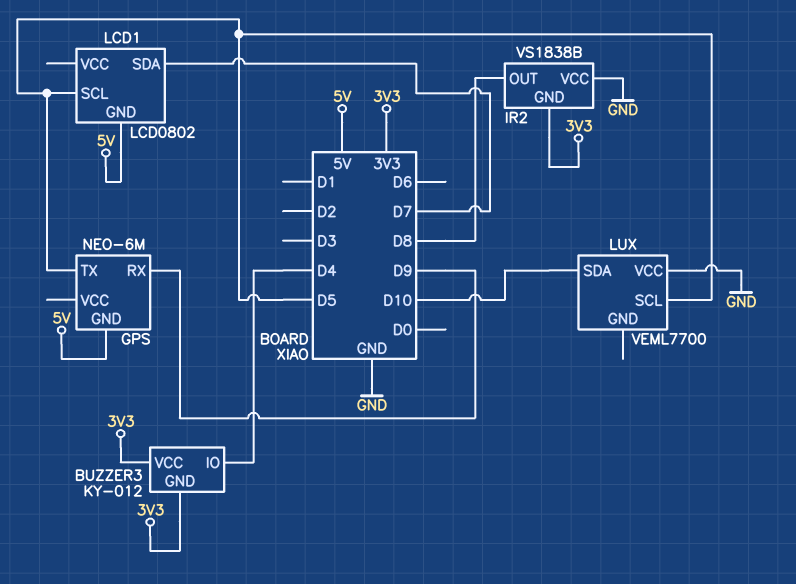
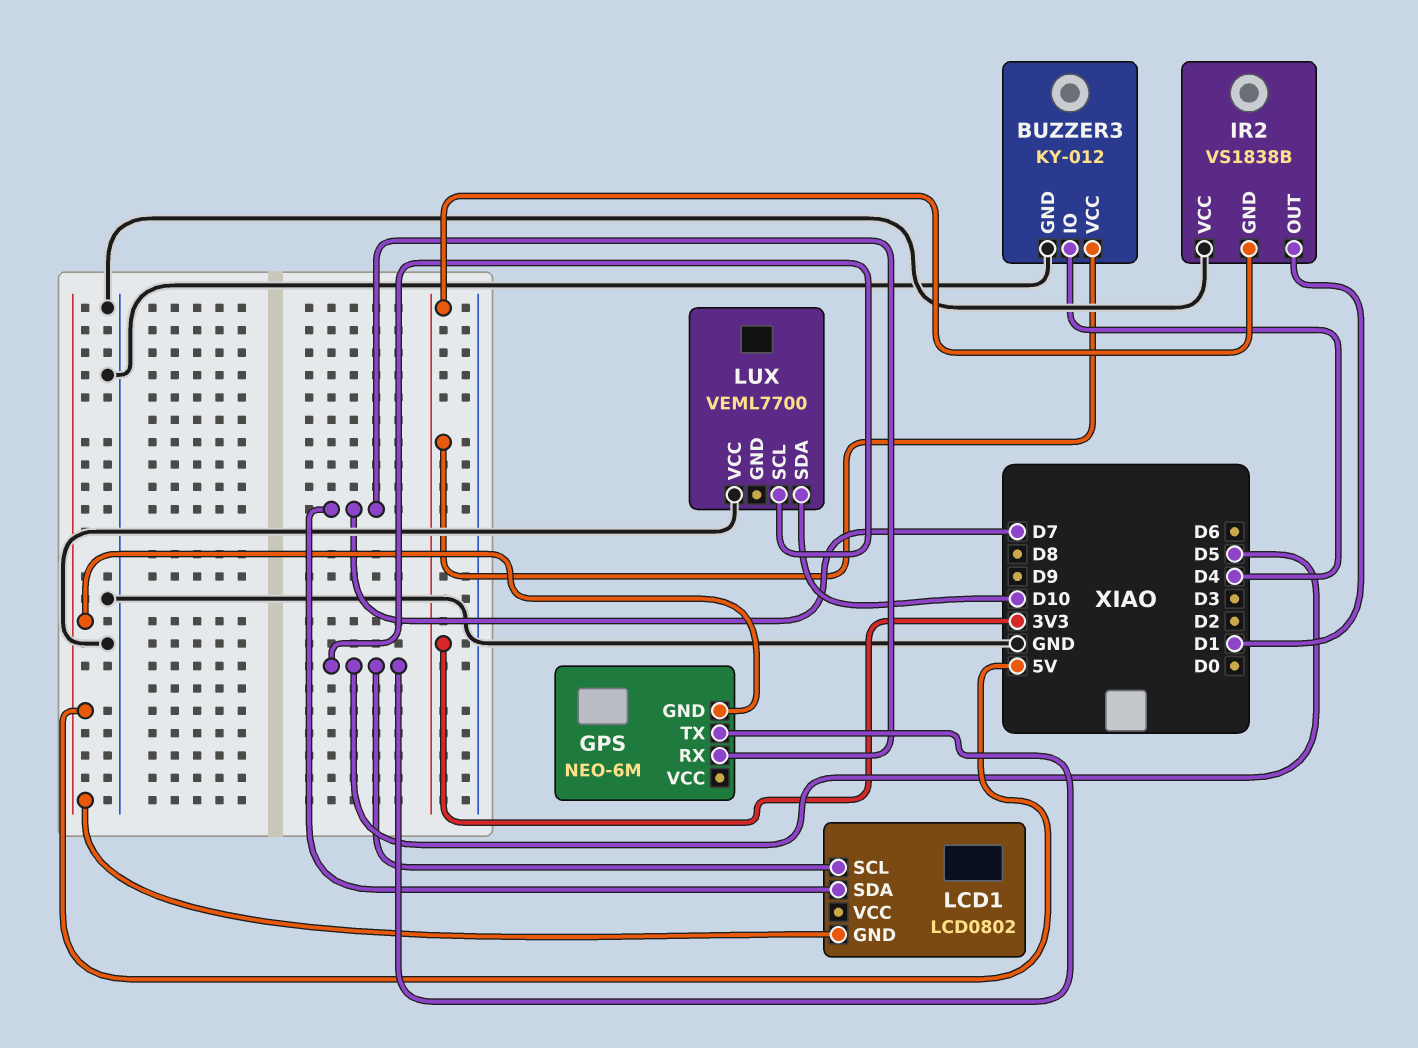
BUZZER3 pin GND: 3V3 -> GND
GPS pin RX: D9 -> D7
IR2 pin OUT: D8 -> D1

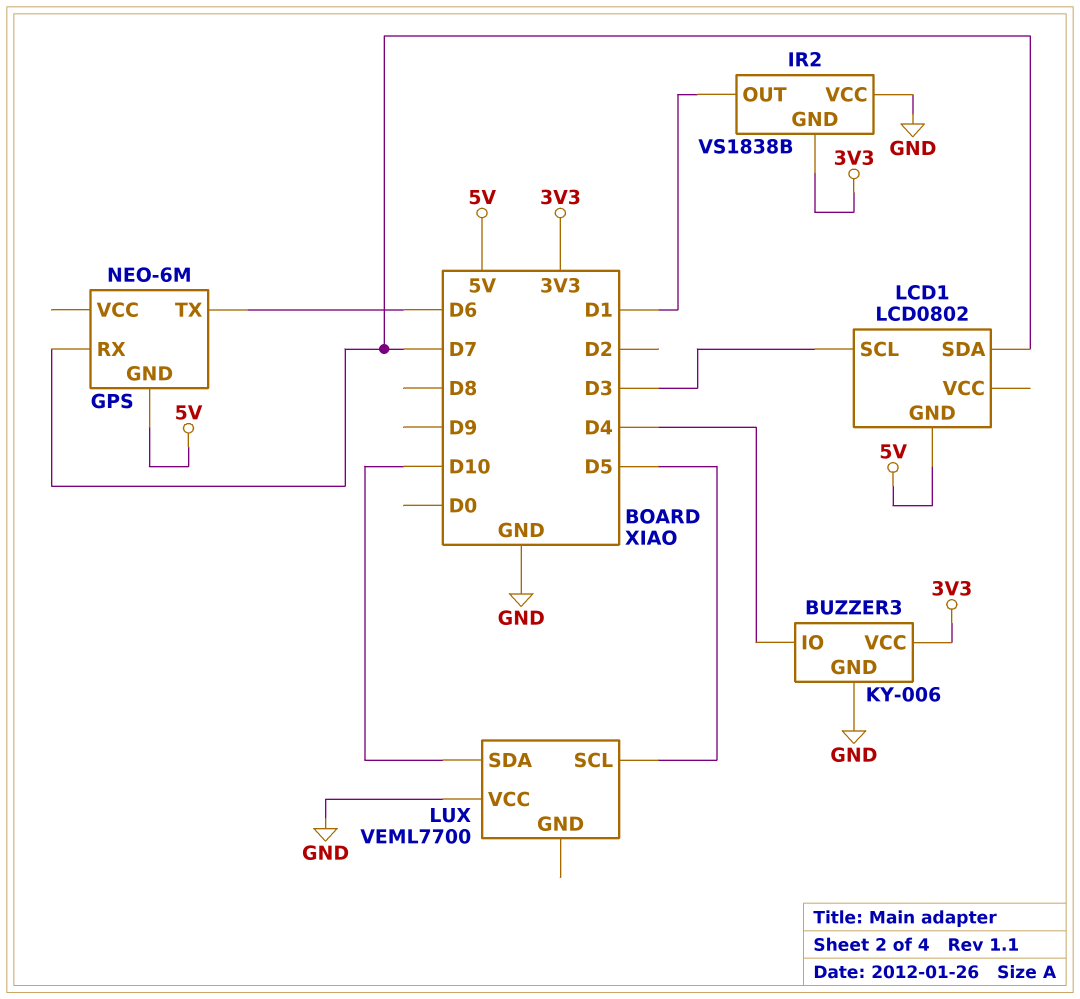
BUZZER3: KY-012 -> KY-006
GPS pin TX: D5 -> D6
LCD1 pin SCL: D5 -> D3

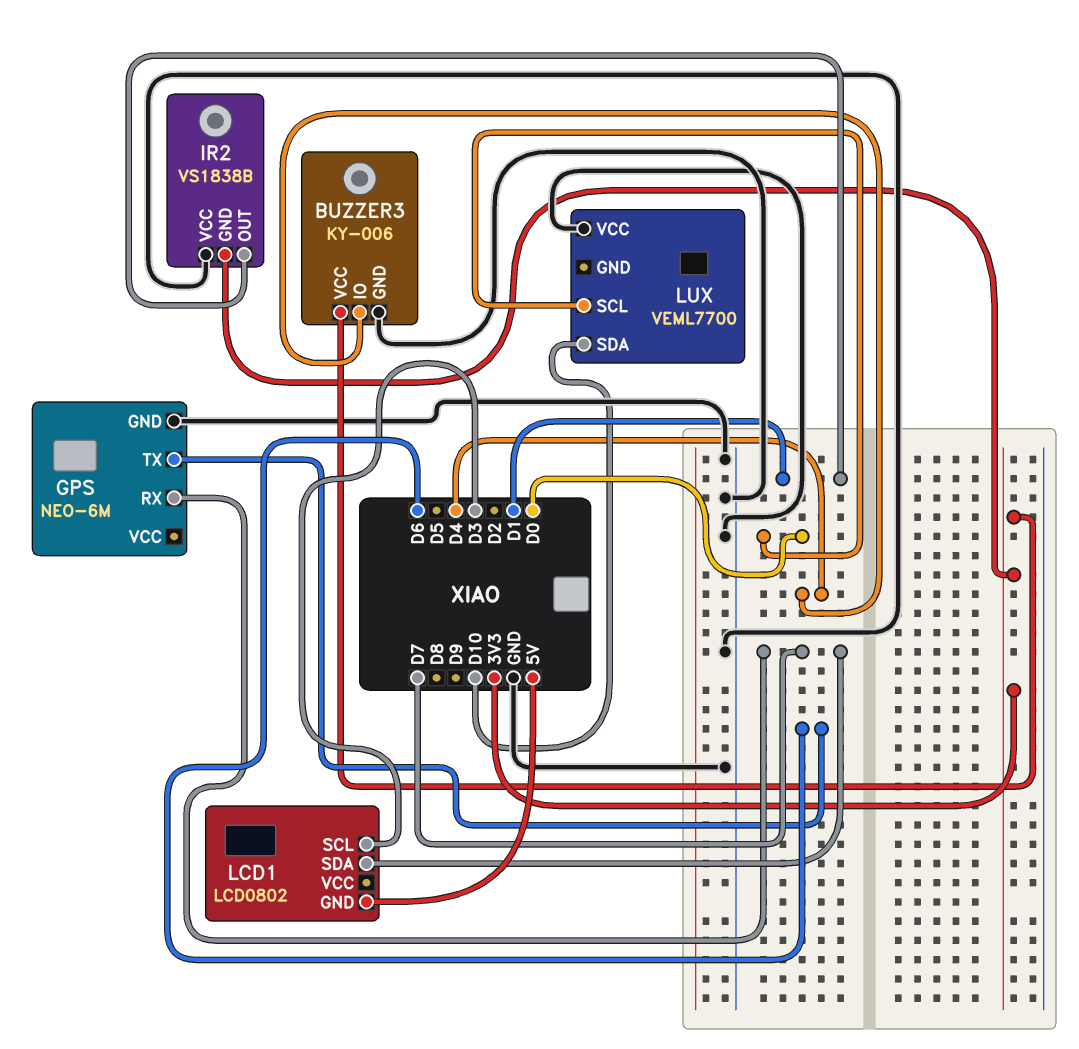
GPS pin GND: 5V -> GND
LUX pin SCL: D5 -> D0

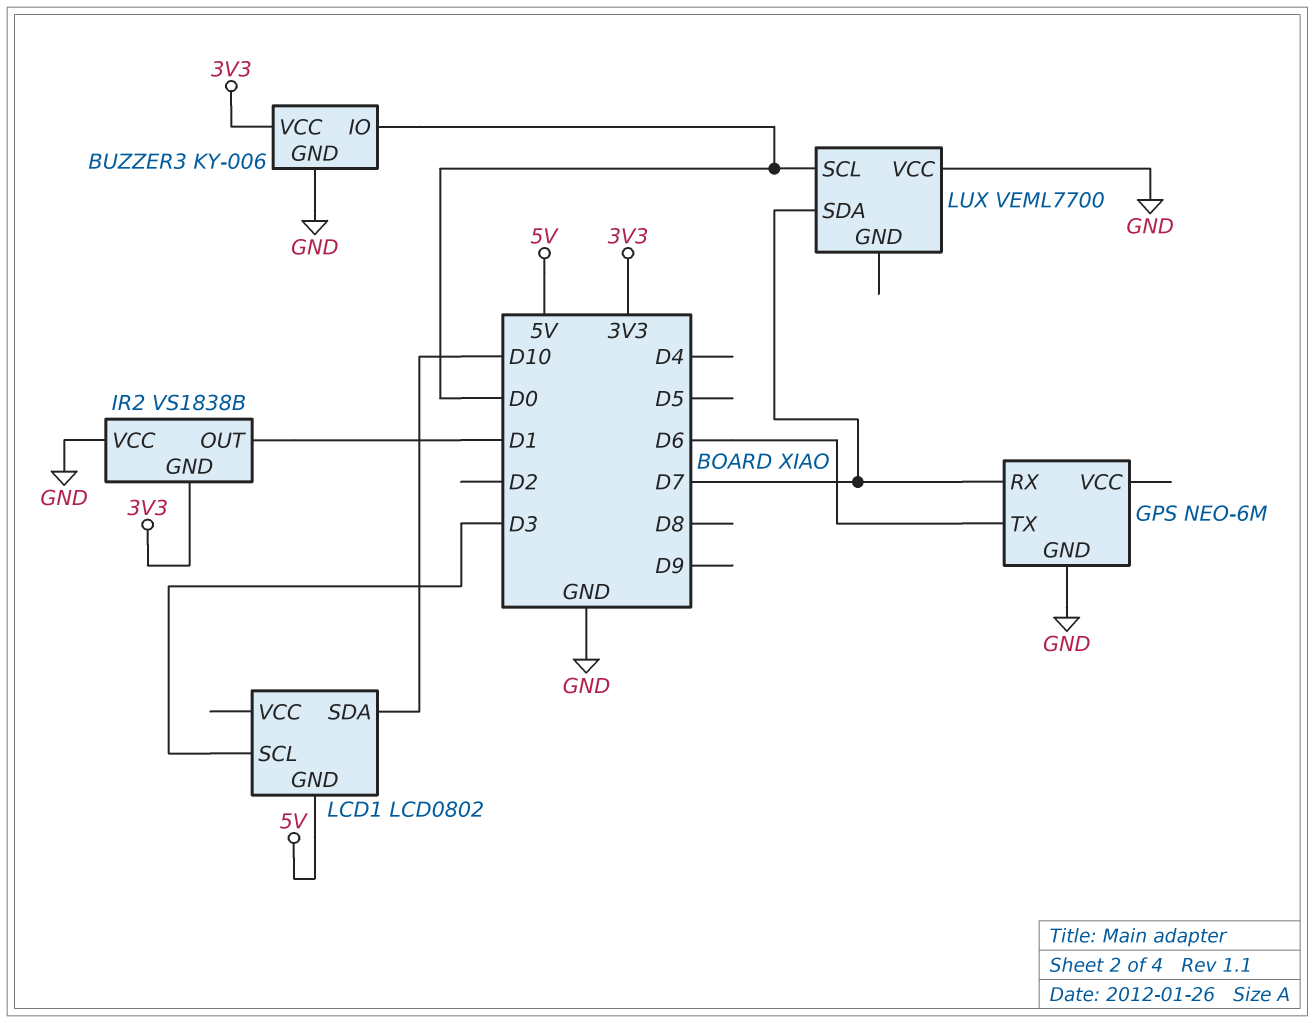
BUZZER3 pin IO: D4 -> D0
LCD1 pin SDA: D7 -> D10
LUX pin SDA: D10 -> D7

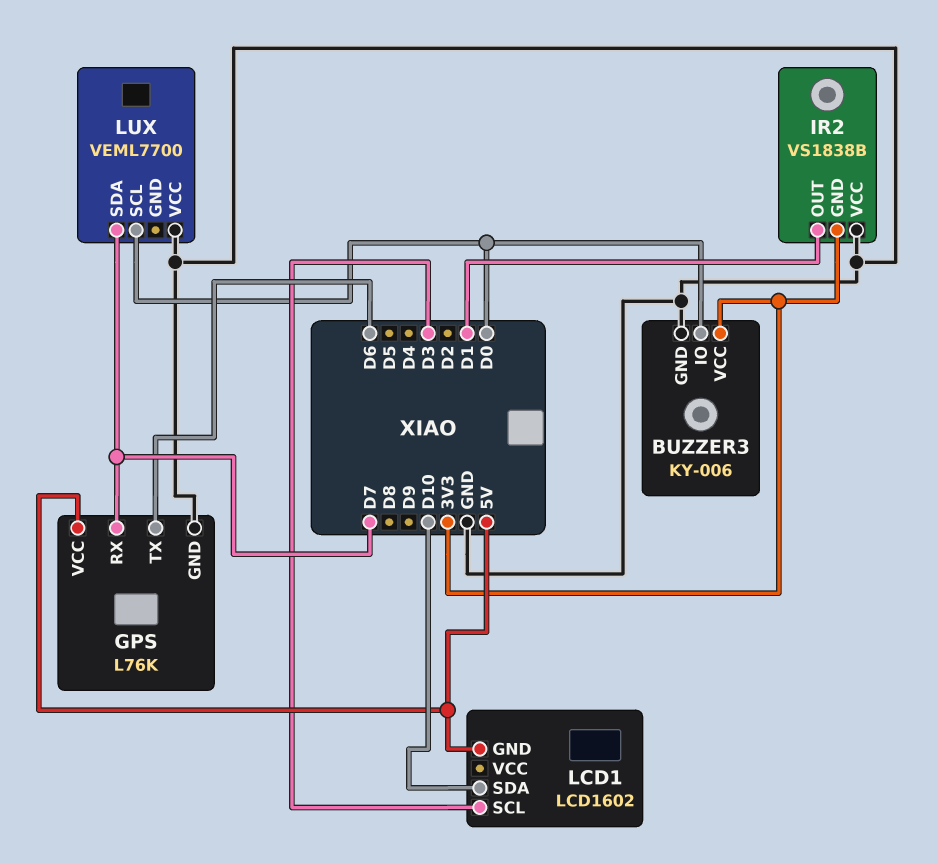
GPS: NEO-6M -> L76K
GPS pin VCC: none -> 5V
LCD1: LCD0802 -> LCD1602

